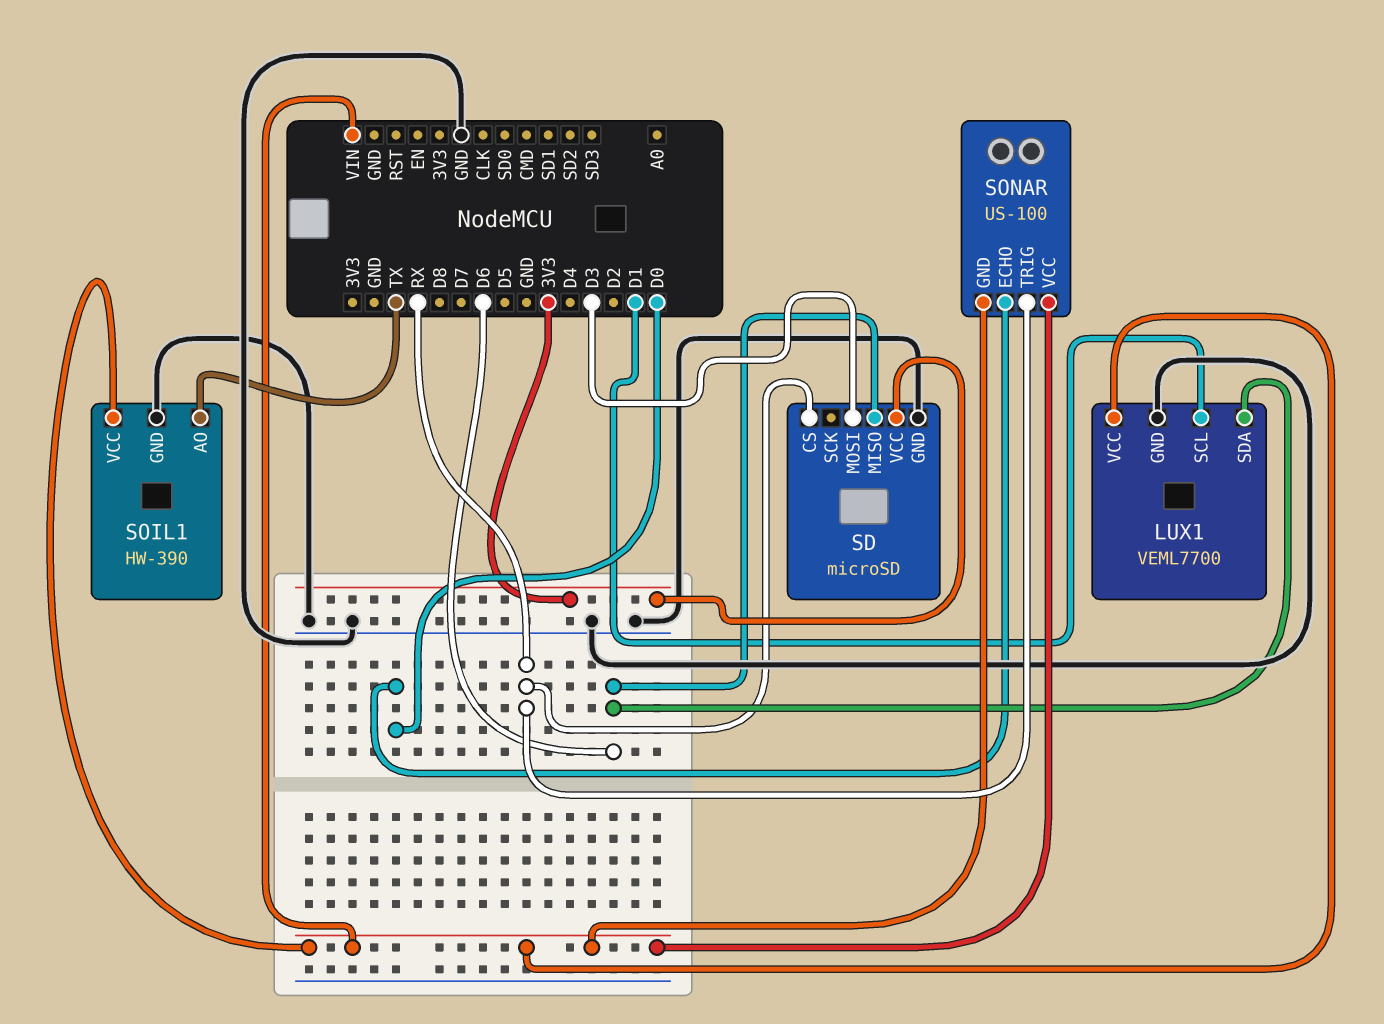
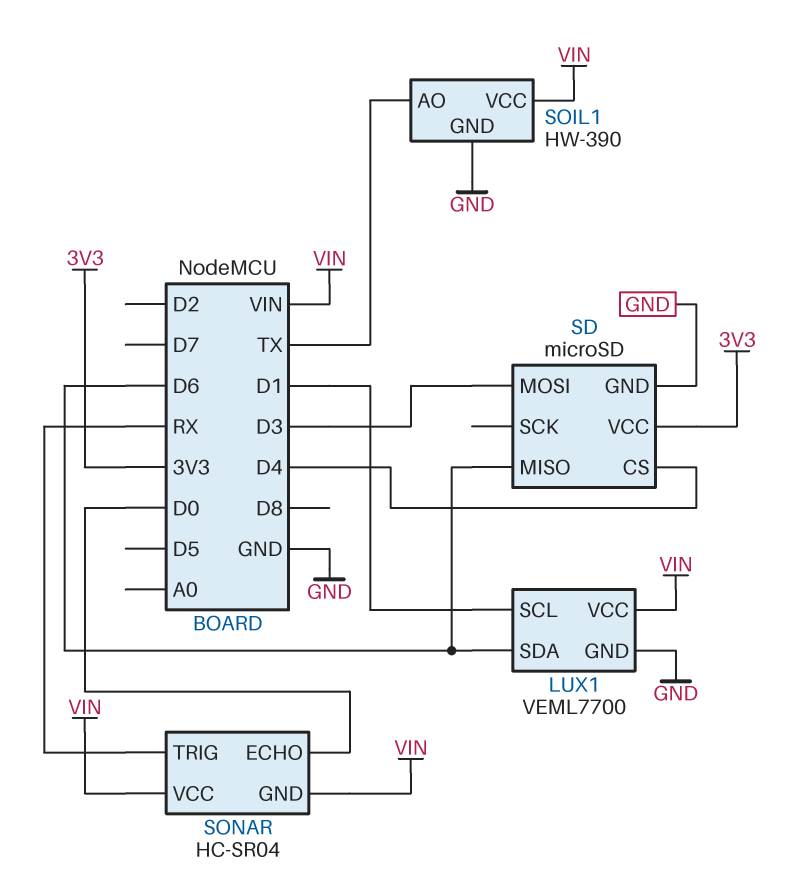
SD pin CS: RX -> D4
SONAR: US-100 -> HC-SR04

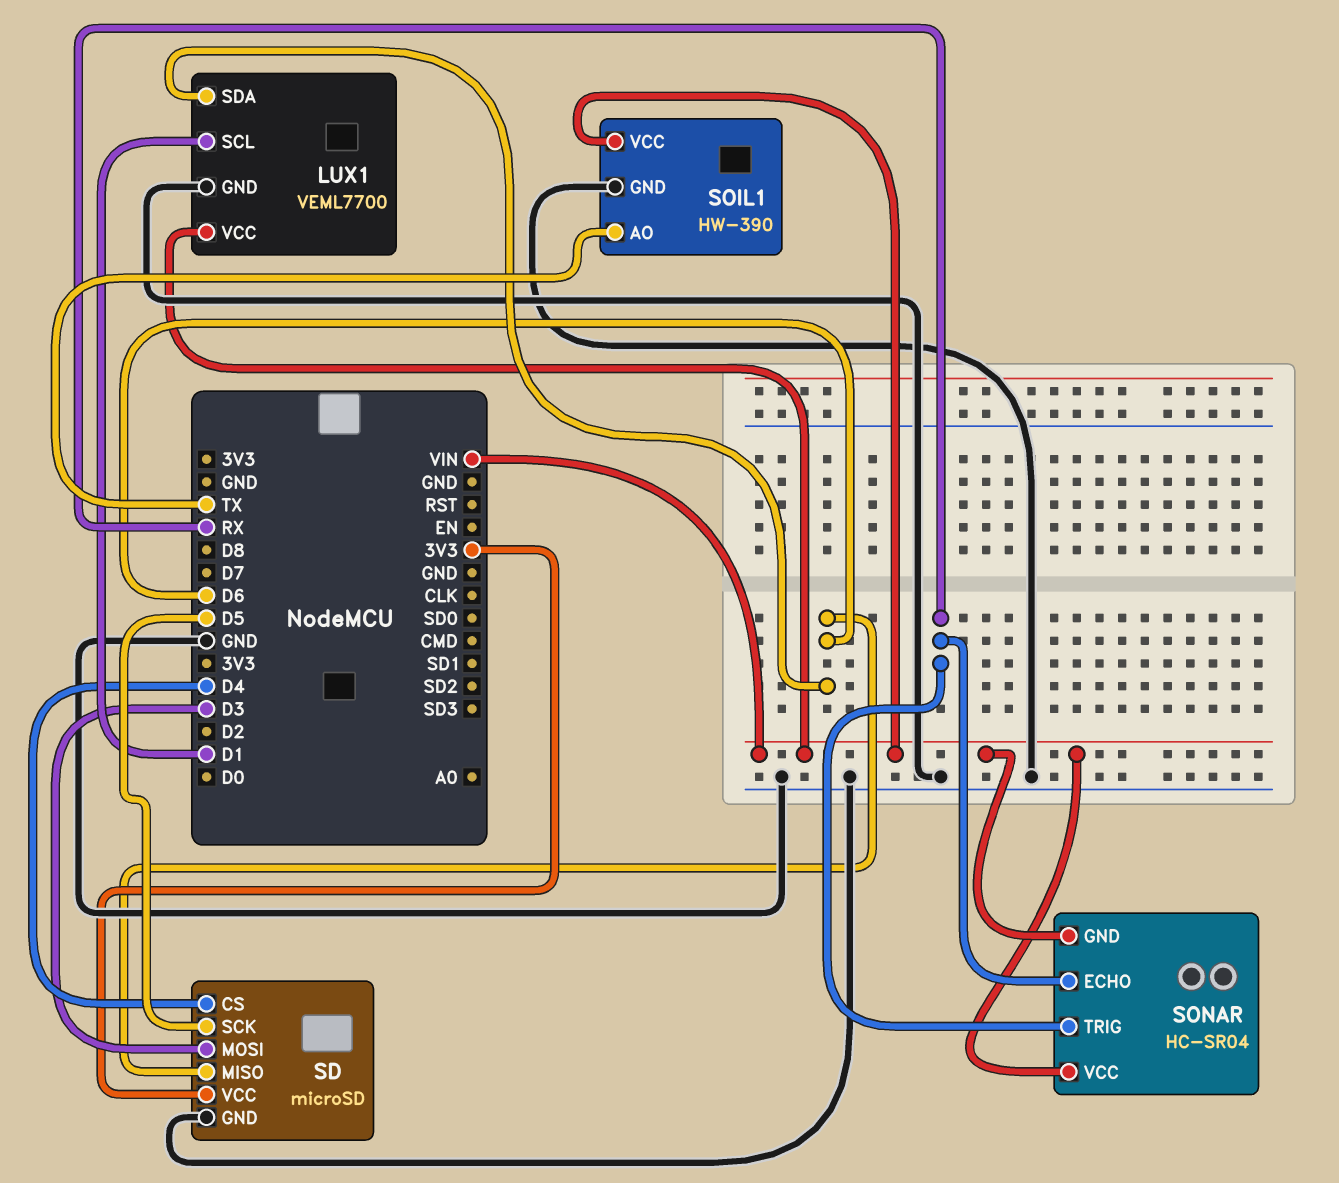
SD pin SCK: none -> D5
SONAR pin ECHO: D0 -> RX

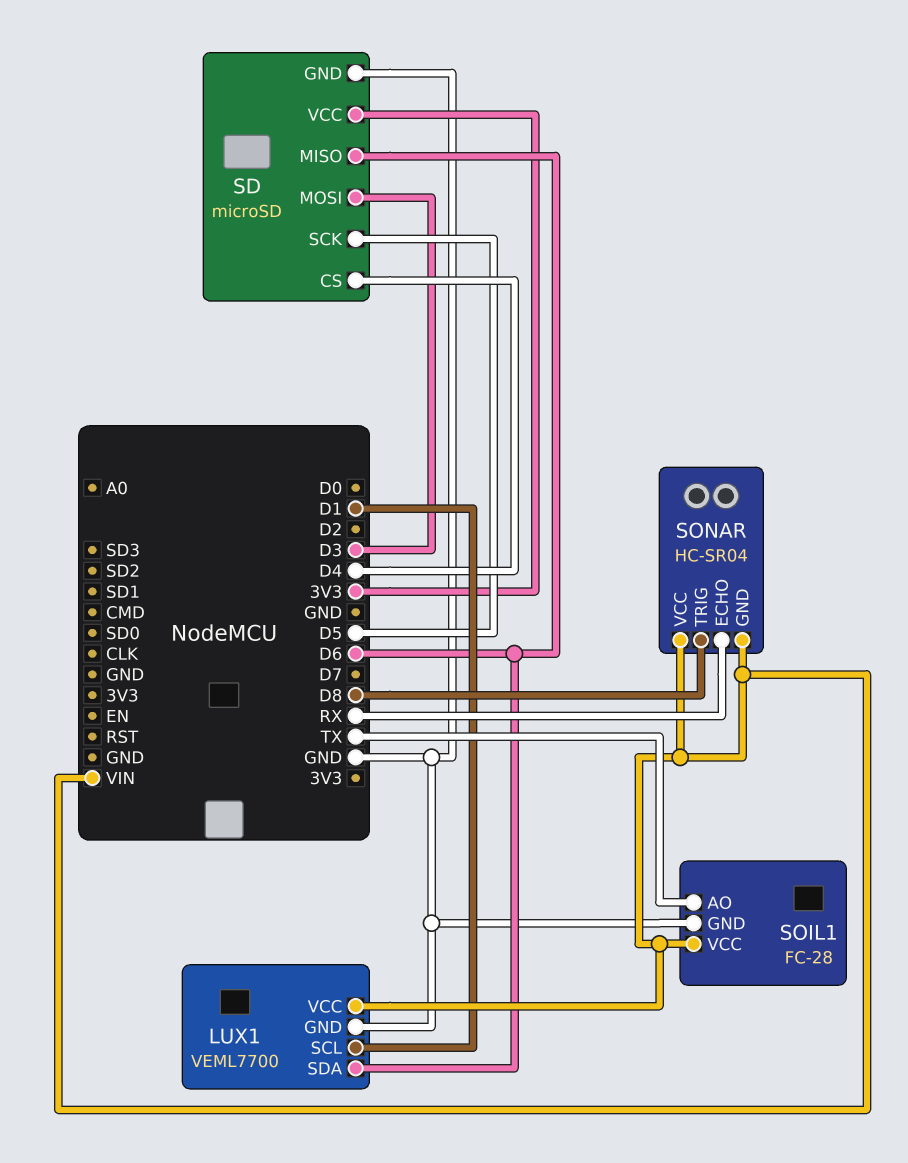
SOIL1: HW-390 -> FC-28
SONAR pin TRIG: RX -> D8

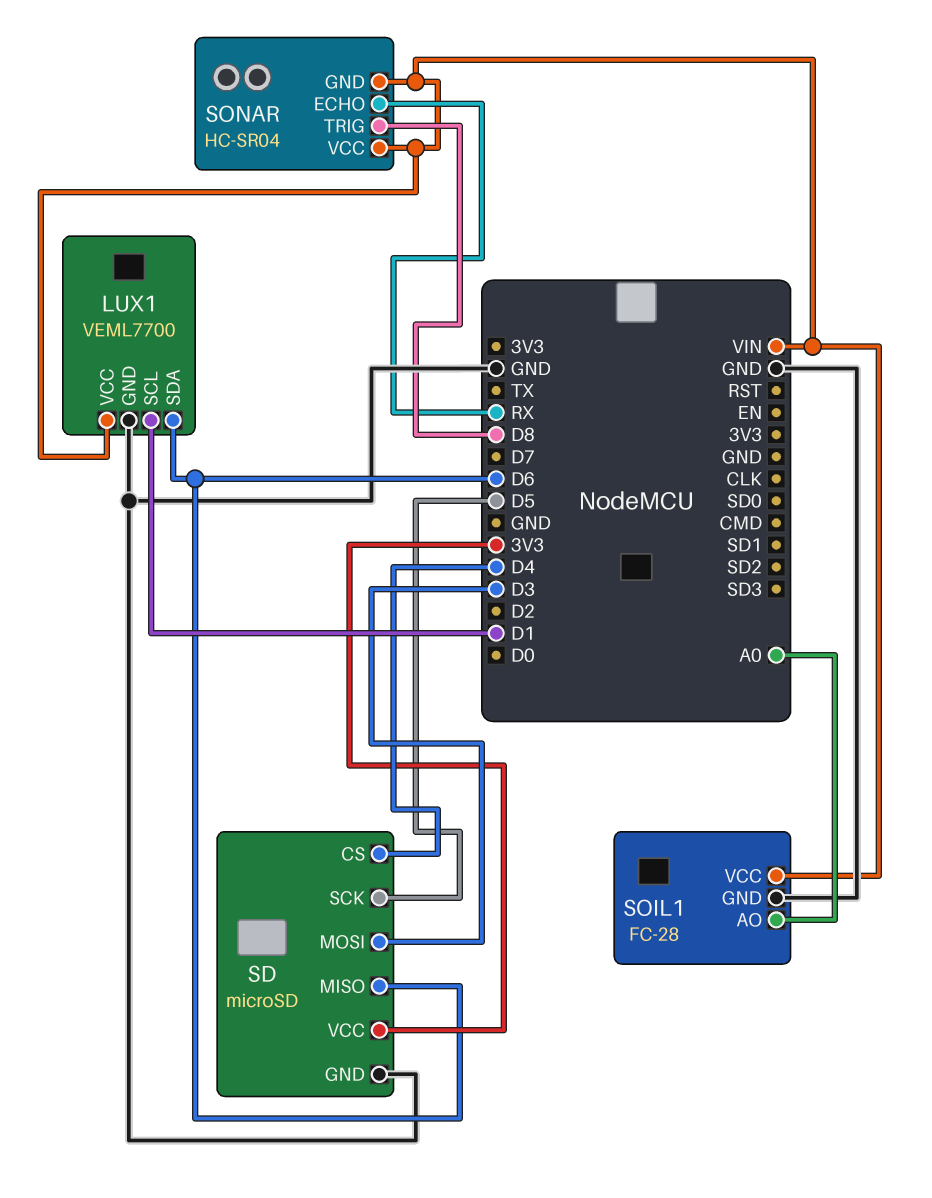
SOIL1 pin AO: TX -> A0

